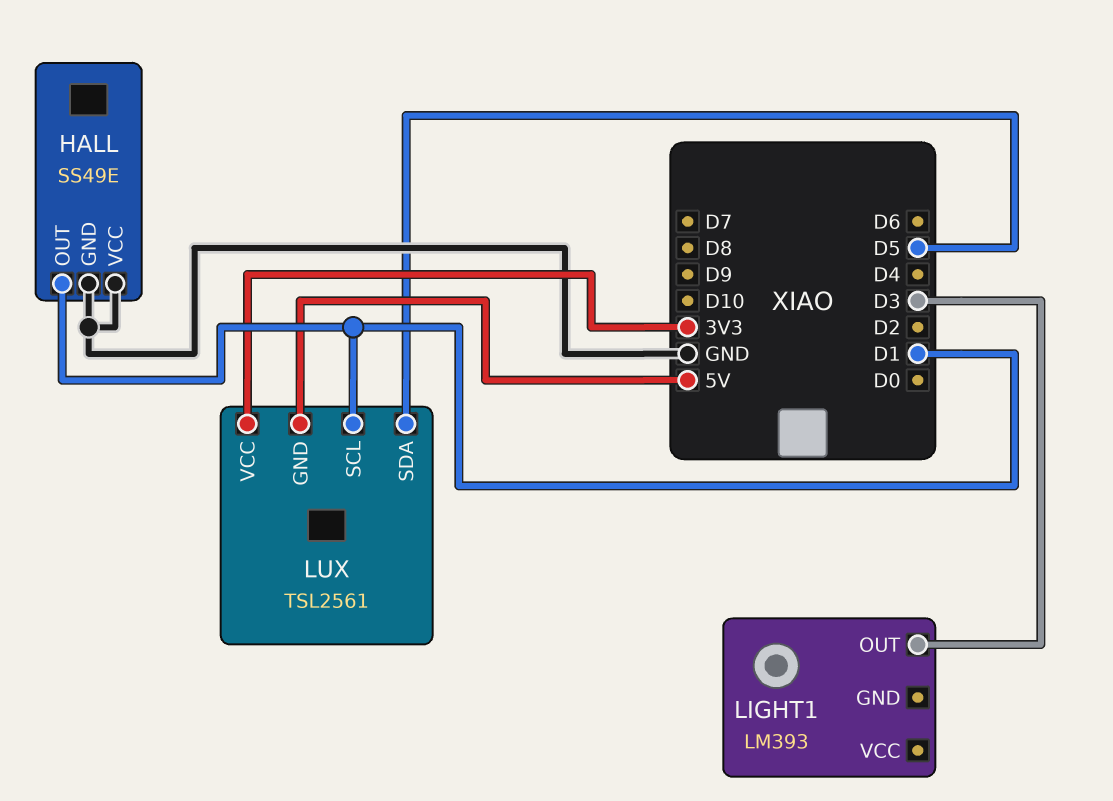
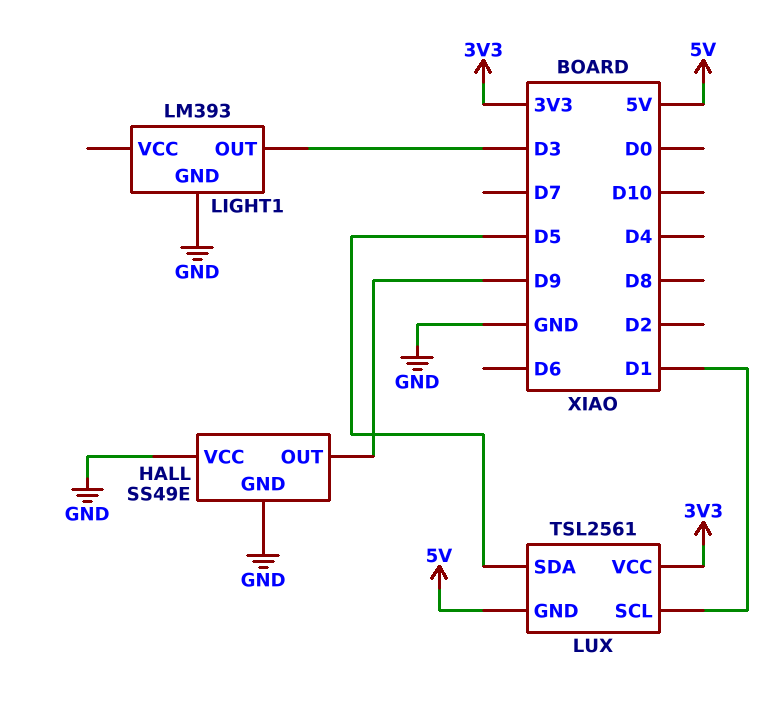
HALL pin OUT: D1 -> D9
LIGHT1 pin GND: none -> GND

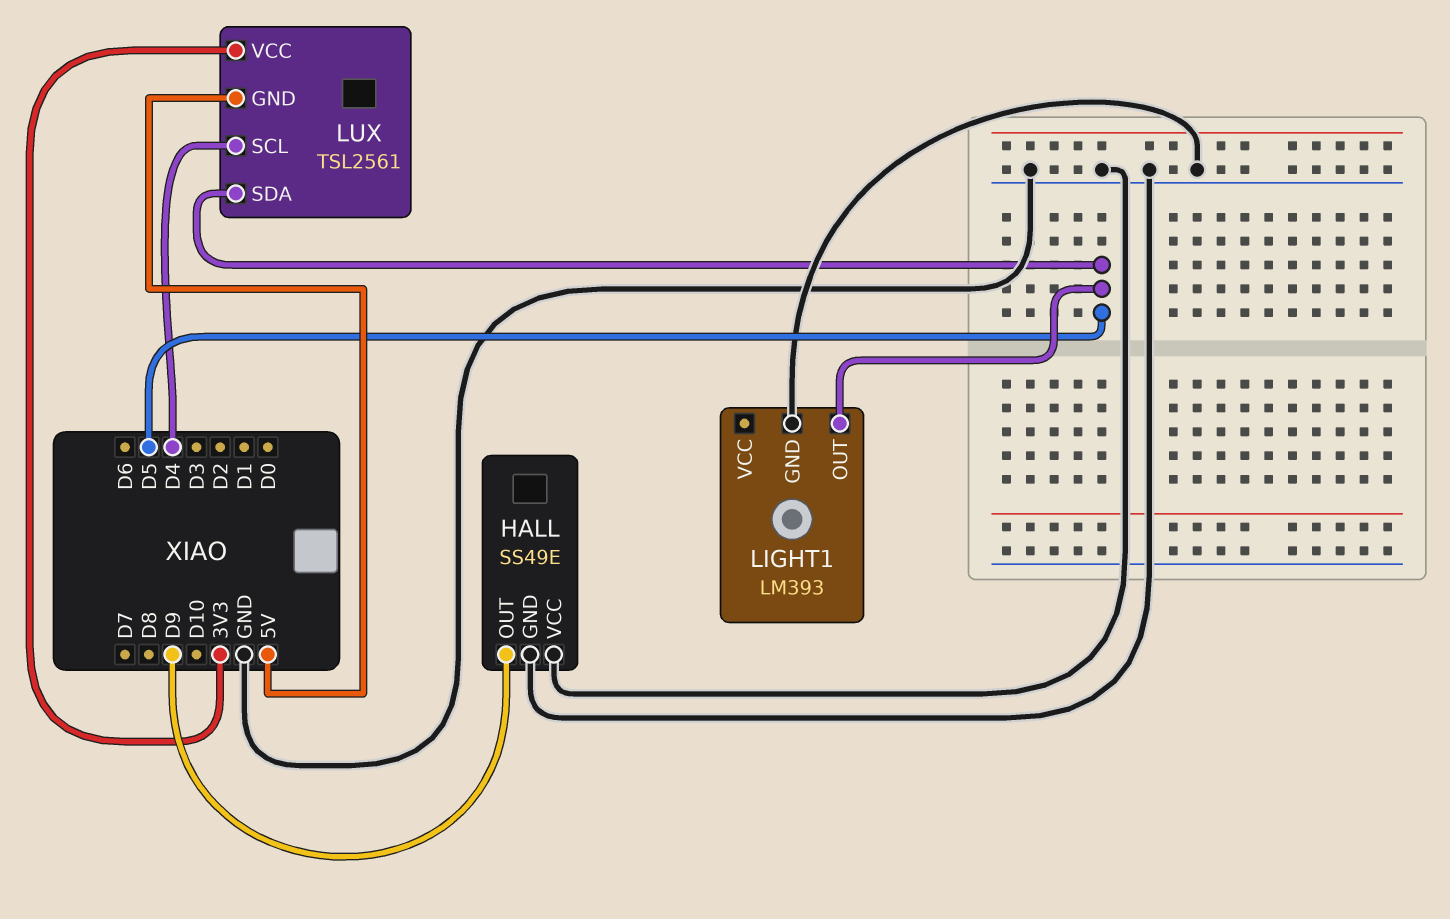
LIGHT1 pin OUT: D3 -> D5
LUX pin SCL: D1 -> D4

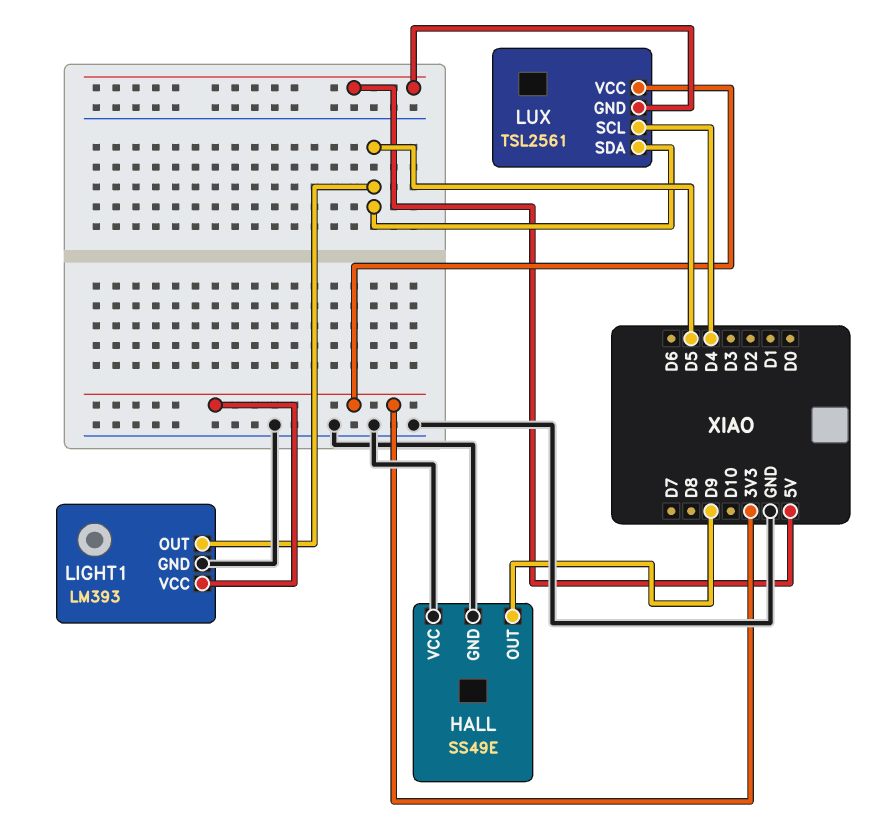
LIGHT1 pin VCC: none -> 3V3

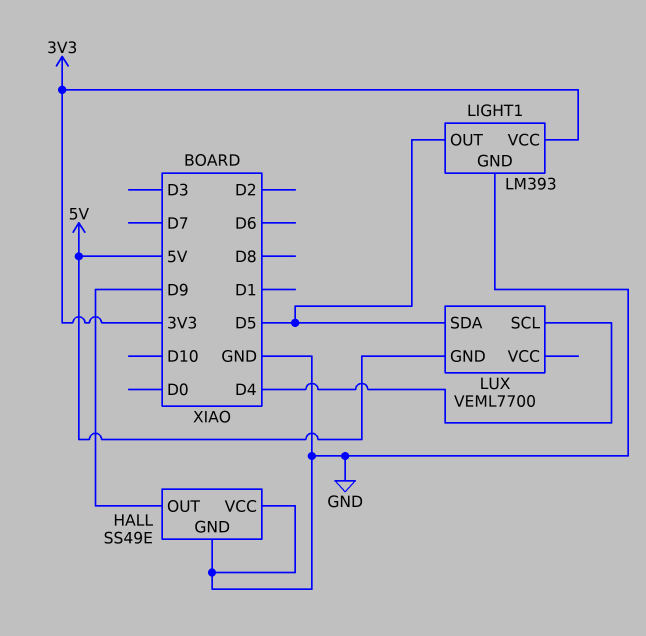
LUX: TSL2561 -> VEML7700
LUX pin VCC: 3V3 -> none

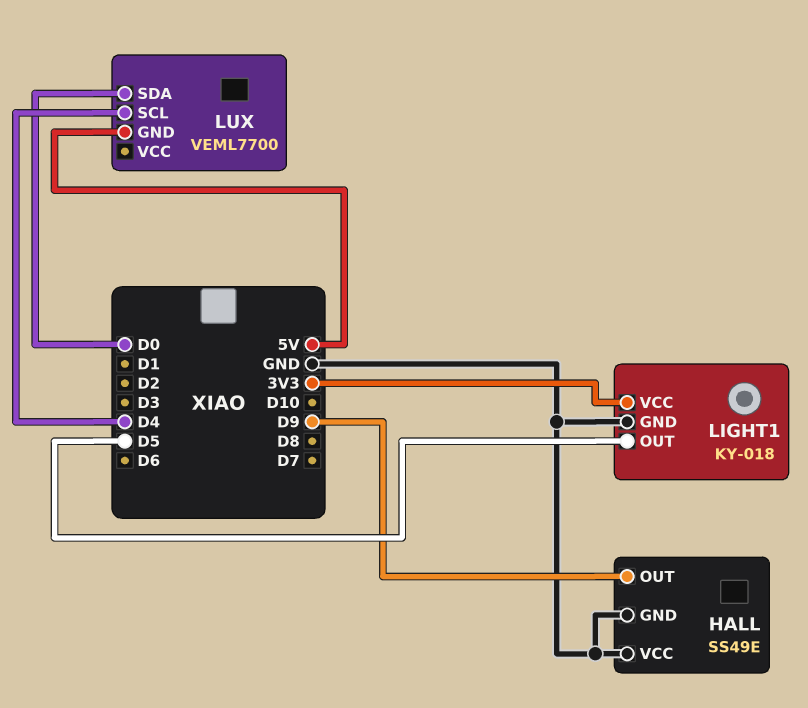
LIGHT1: LM393 -> KY-018
LUX pin SDA: D5 -> D0

